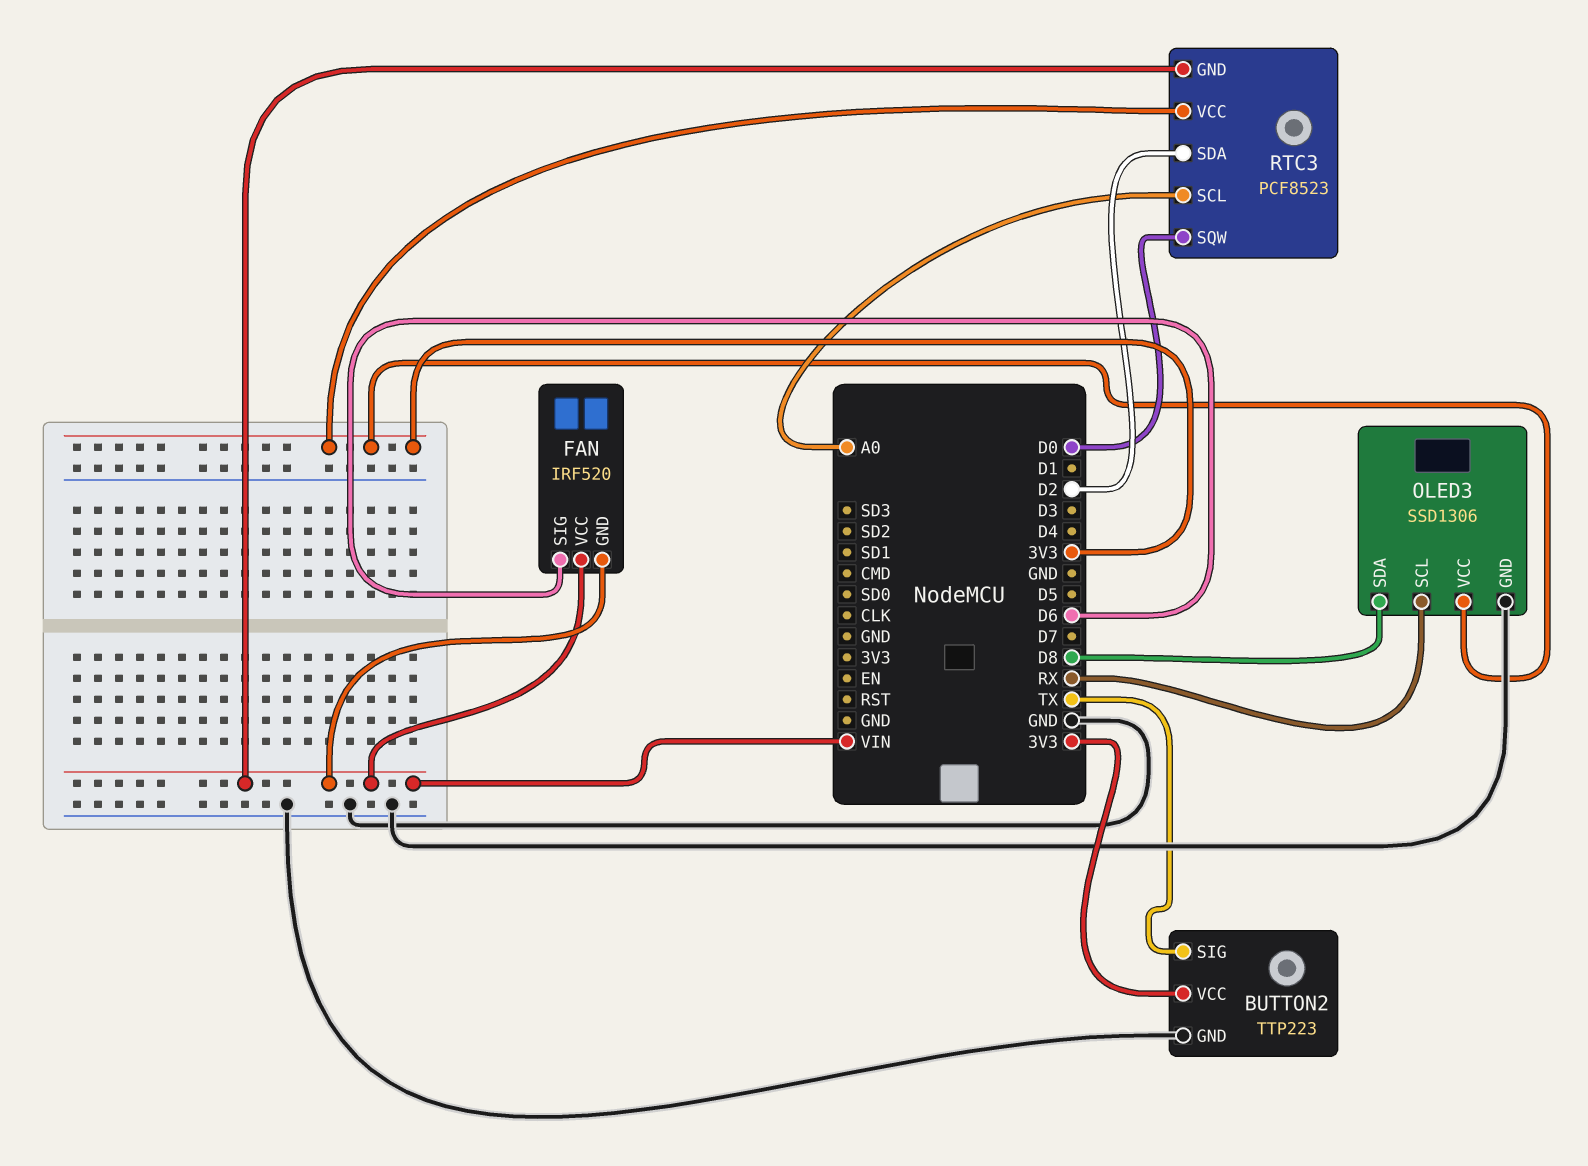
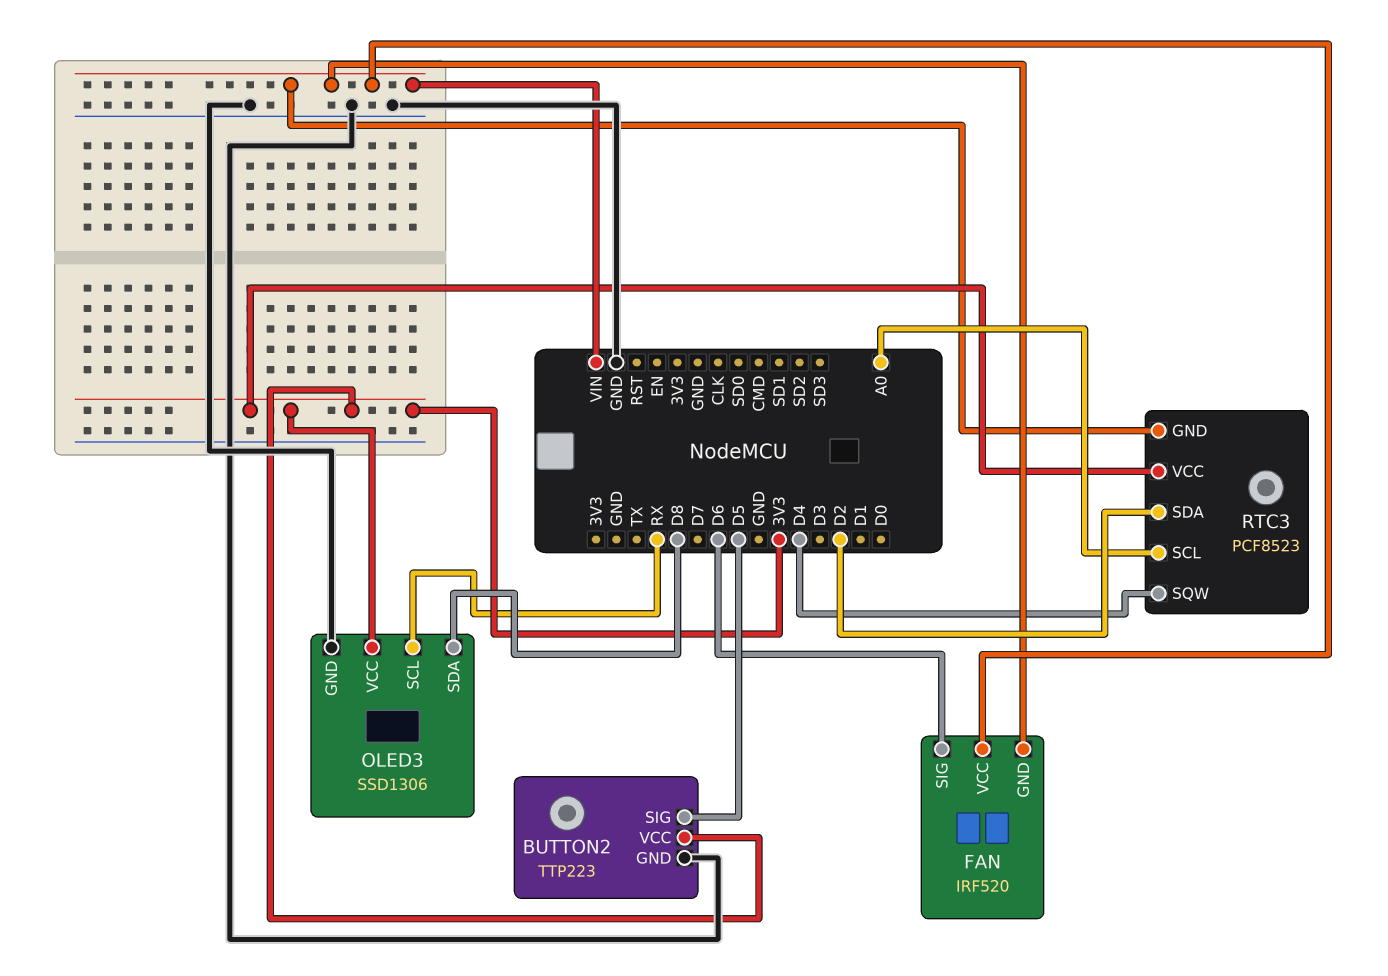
BUTTON2 pin SIG: TX -> D5
RTC3 pin SQW: D0 -> D4

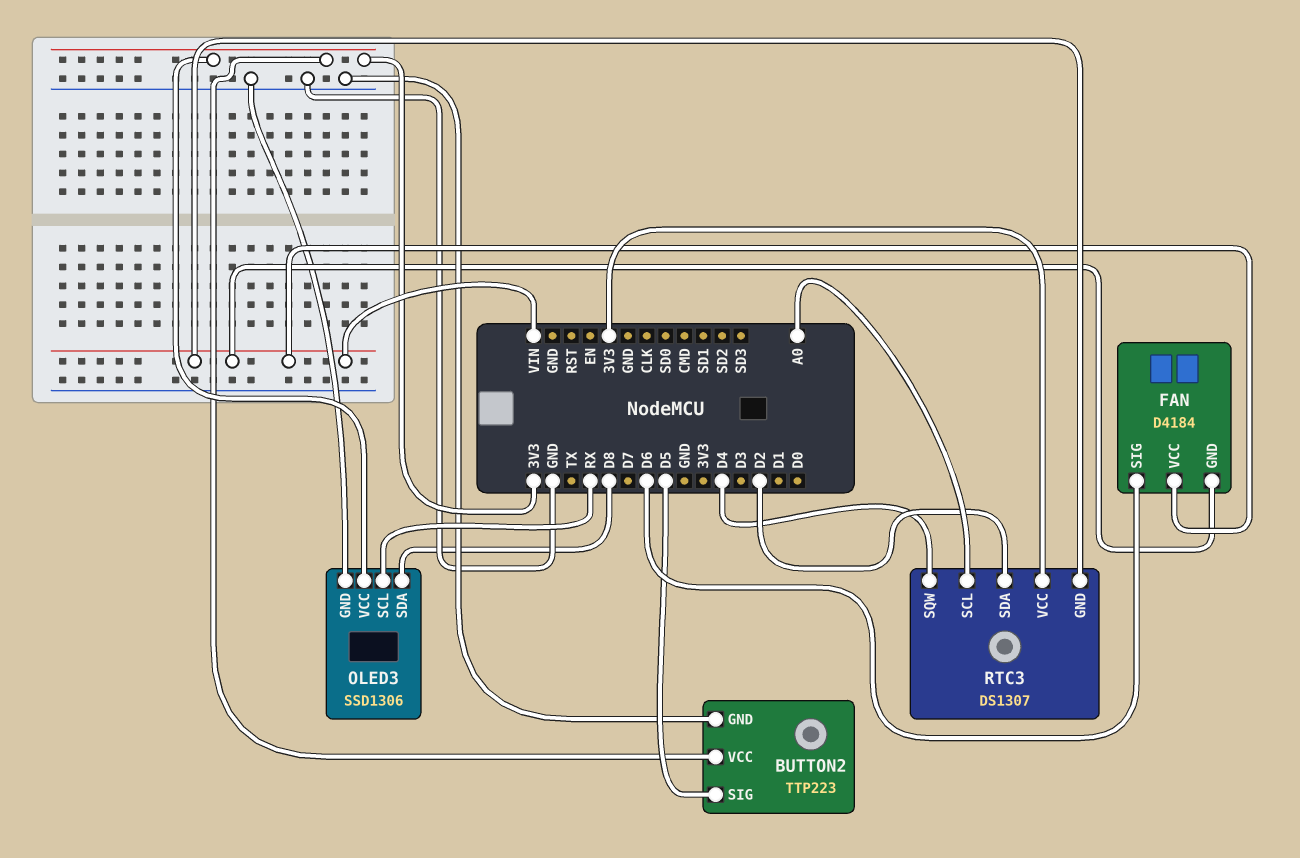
FAN: IRF520 -> D4184
RTC3: PCF8523 -> DS1307

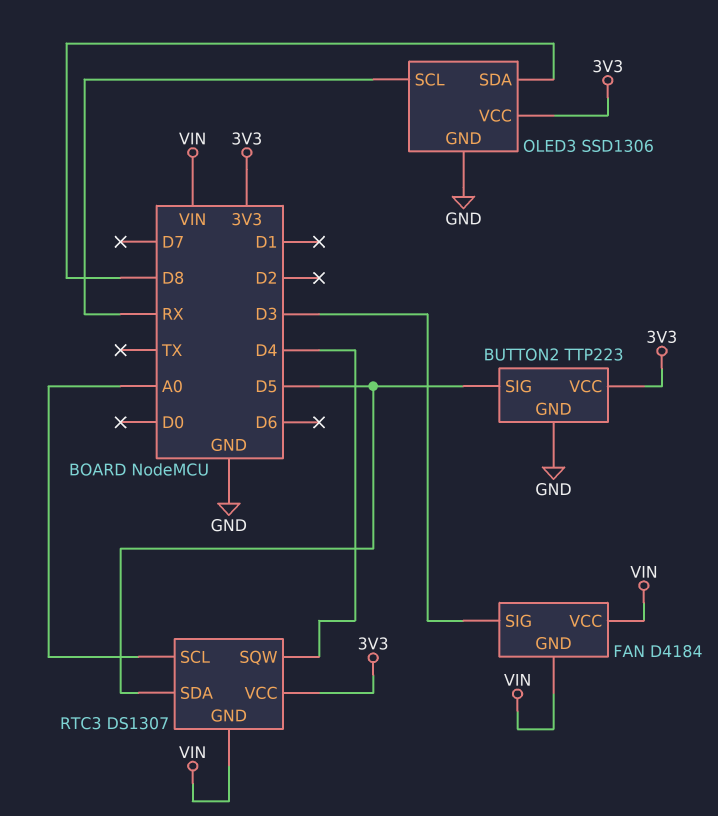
FAN pin SIG: D6 -> D3
RTC3 pin SDA: D2 -> D5

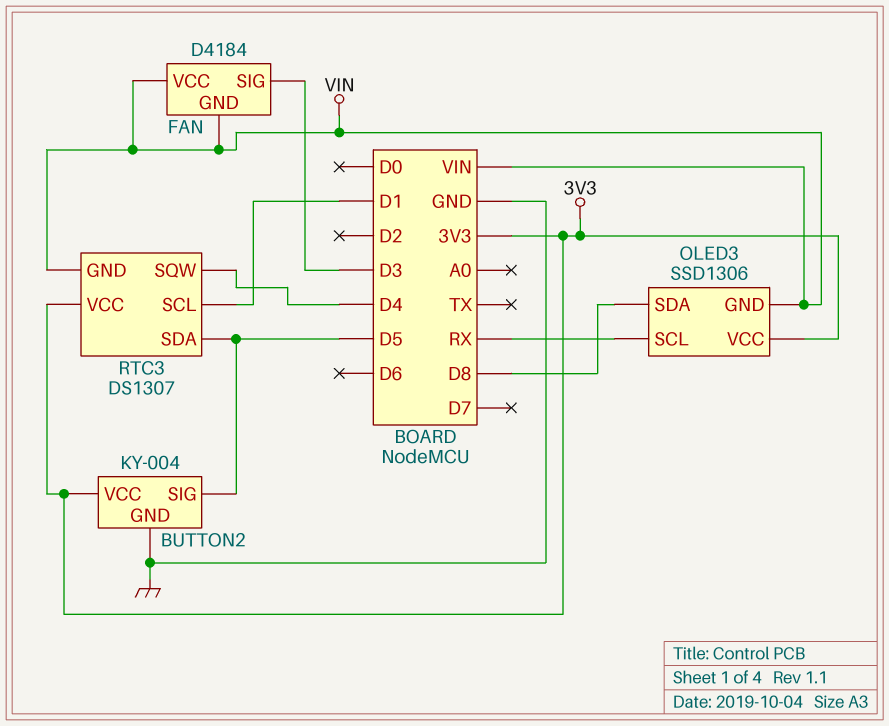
BUTTON2: TTP223 -> KY-004
OLED3 pin GND: GND -> VIN
RTC3 pin SCL: A0 -> D1

